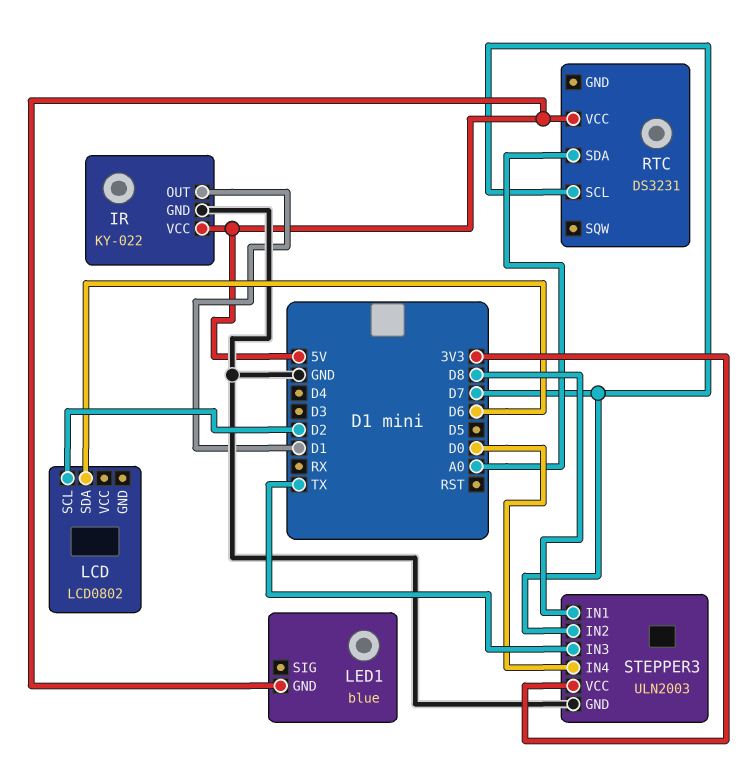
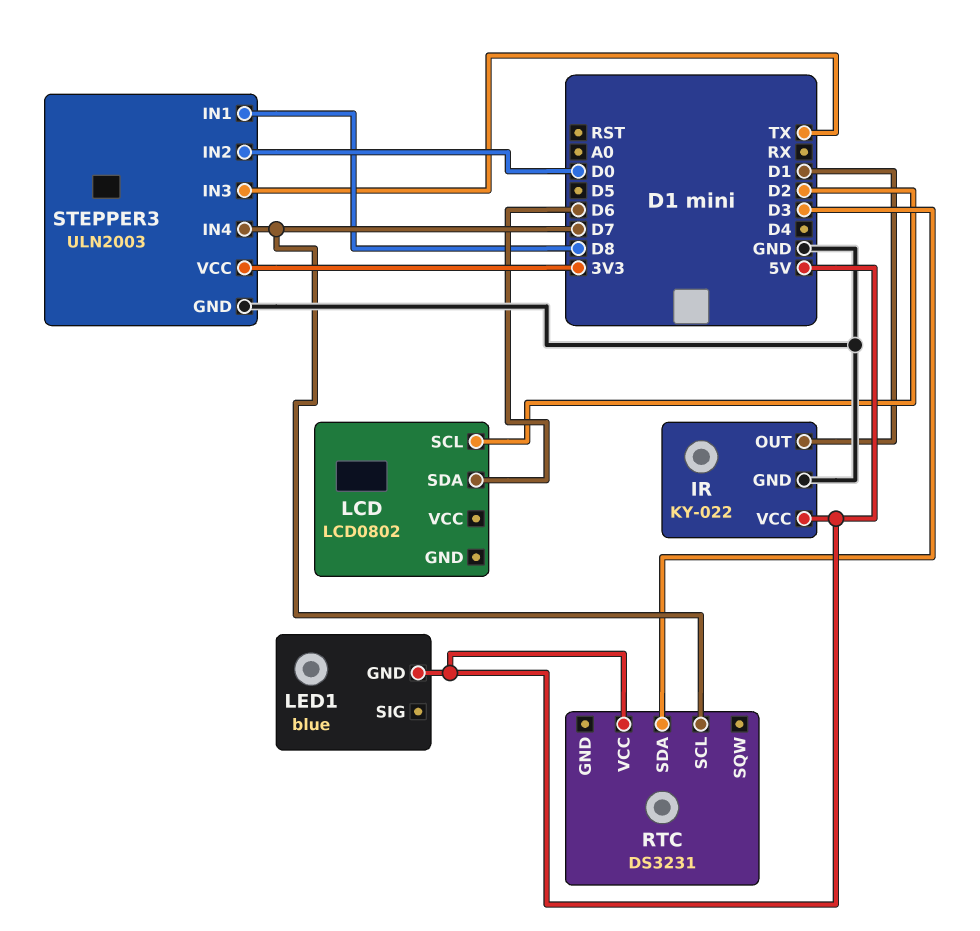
RTC pin SDA: A0 -> D3
STEPPER3 pin IN2: D7 -> D0
STEPPER3 pin IN4: D0 -> D7

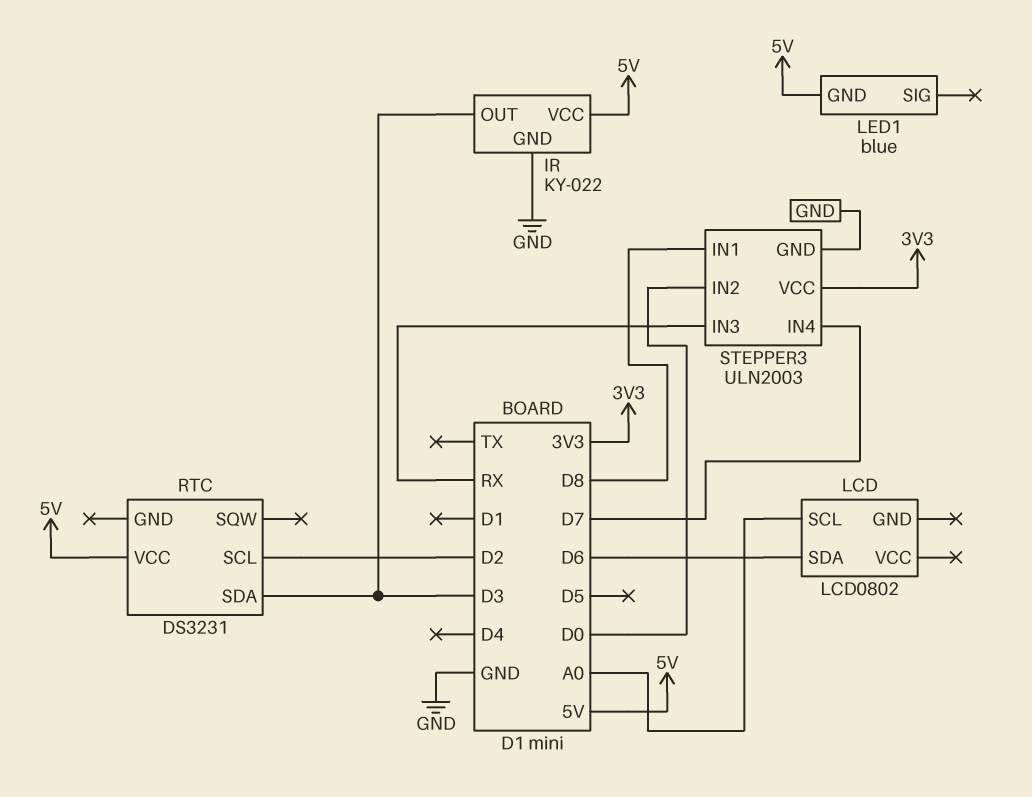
IR pin OUT: D1 -> D3
LCD pin SCL: D2 -> A0
RTC pin SCL: D7 -> D2
STEPPER3 pin IN3: TX -> RX

